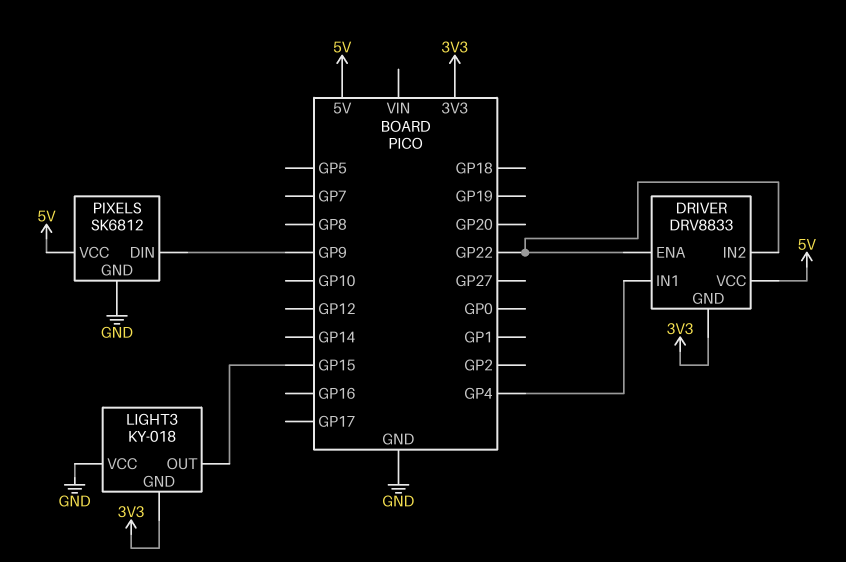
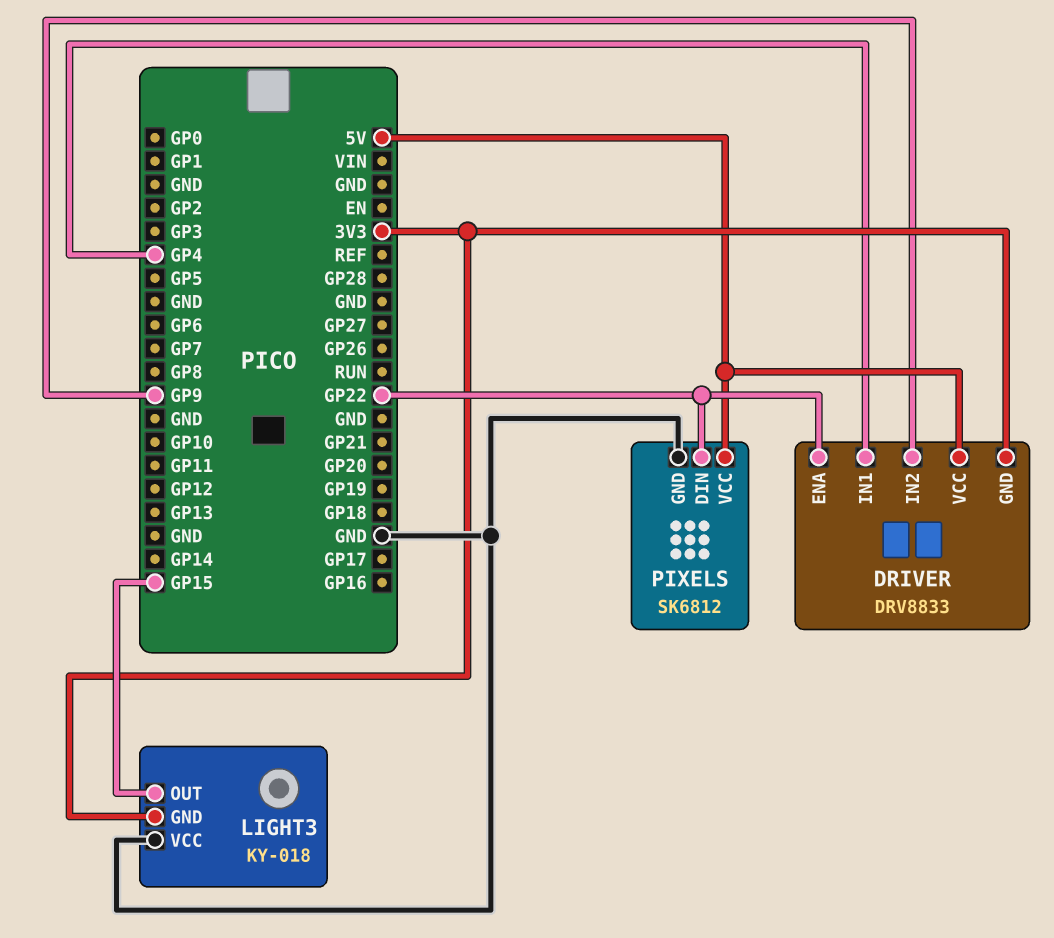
DRIVER pin IN2: GP22 -> GP9
PIXELS pin DIN: GP9 -> GP22

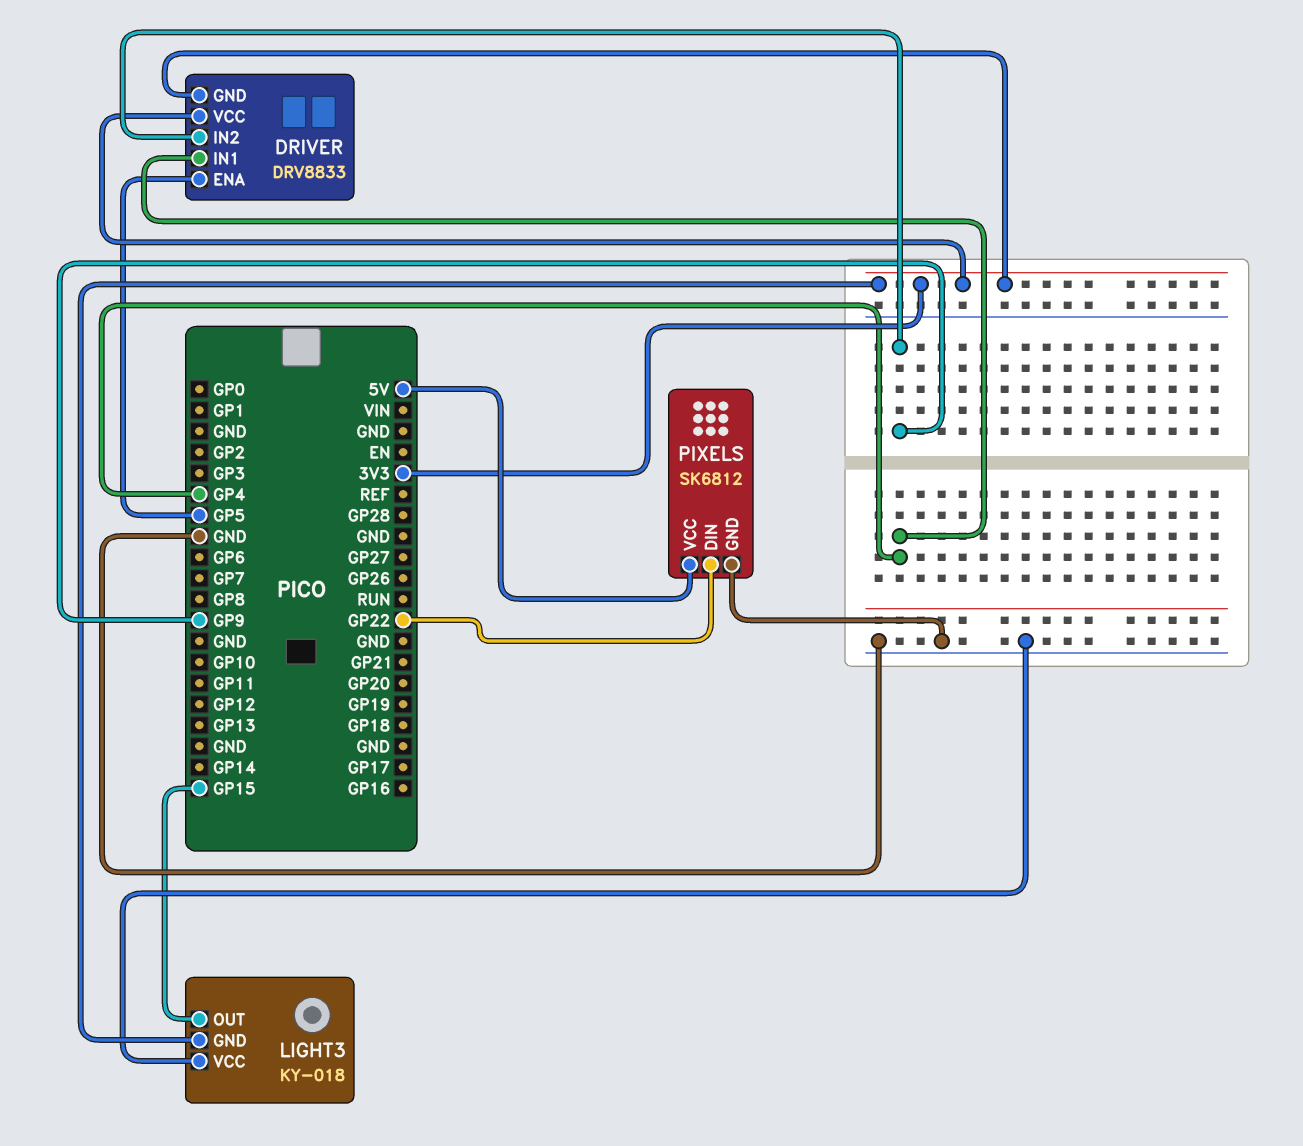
DRIVER pin ENA: GP22 -> GP5
DRIVER pin VCC: 5V -> 3V3

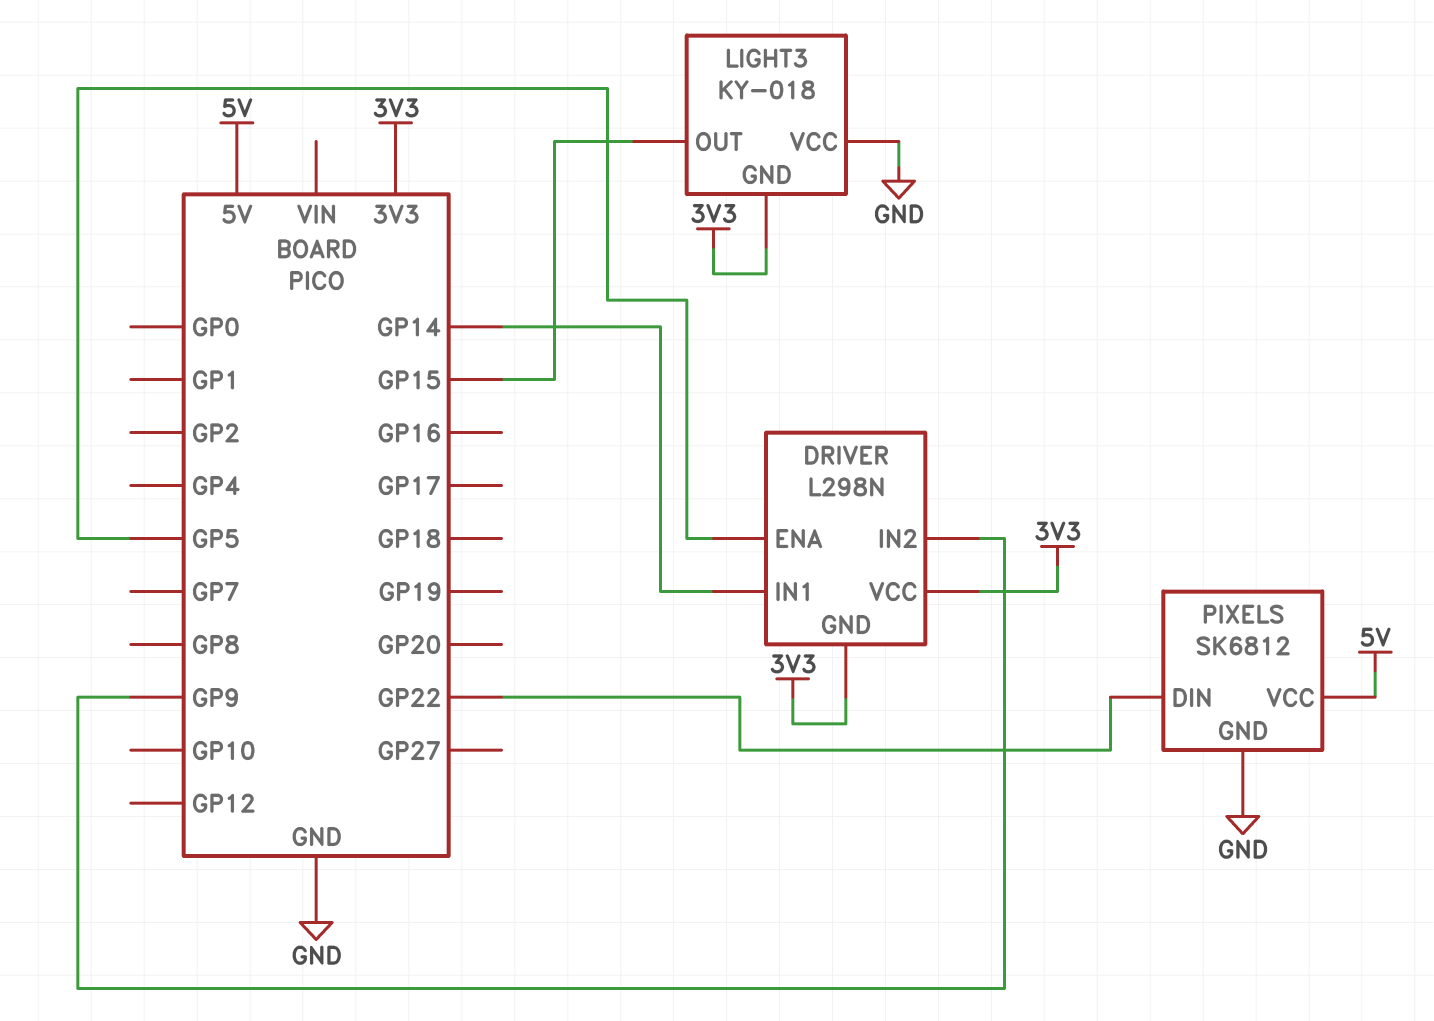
DRIVER: DRV8833 -> L298N
DRIVER pin IN1: GP4 -> GP14

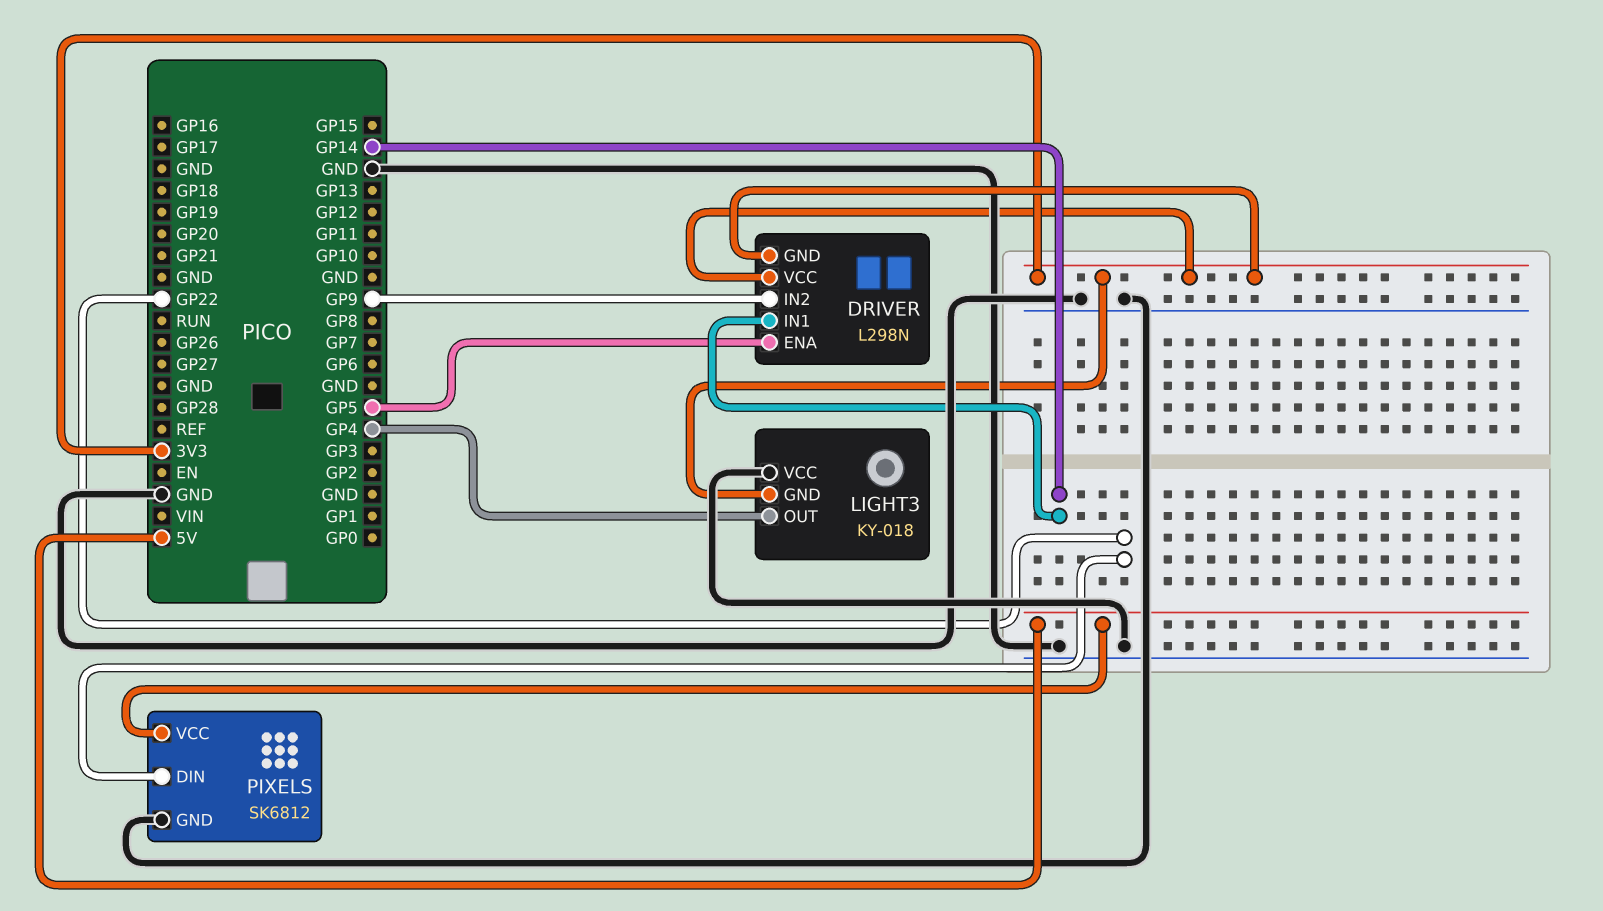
LIGHT3 pin OUT: GP15 -> GP4

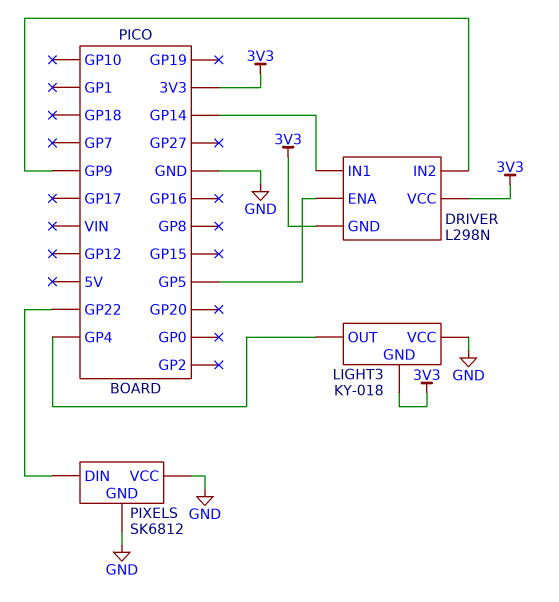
PIXELS pin VCC: 5V -> GND

